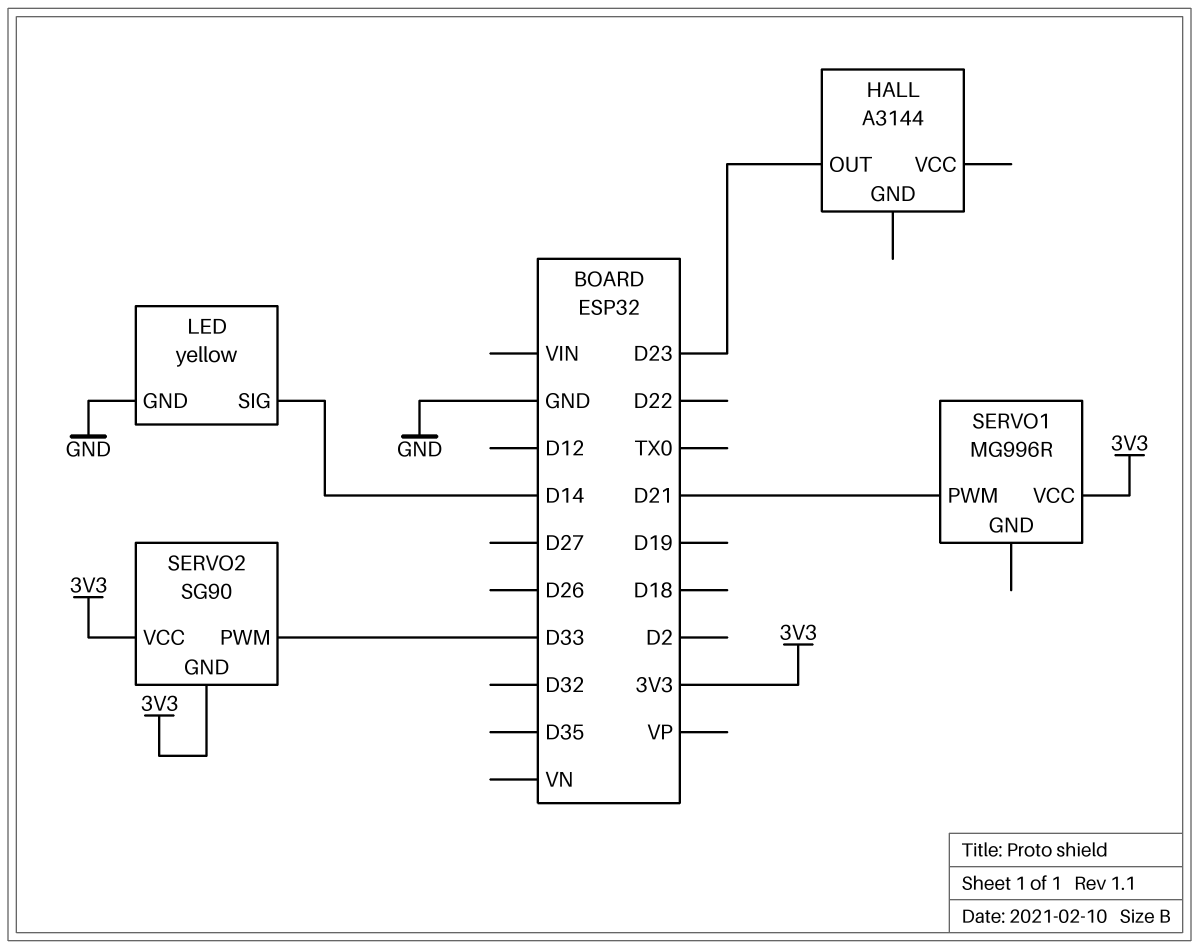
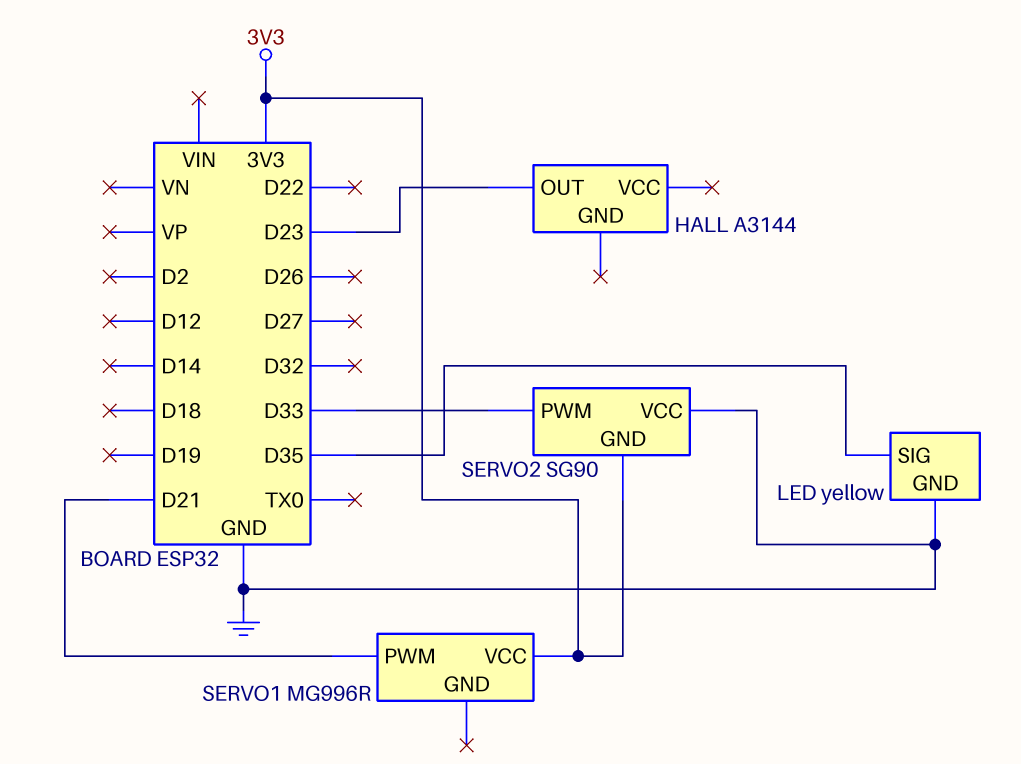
LED pin SIG: D14 -> D35
SERVO2 pin VCC: 3V3 -> GND

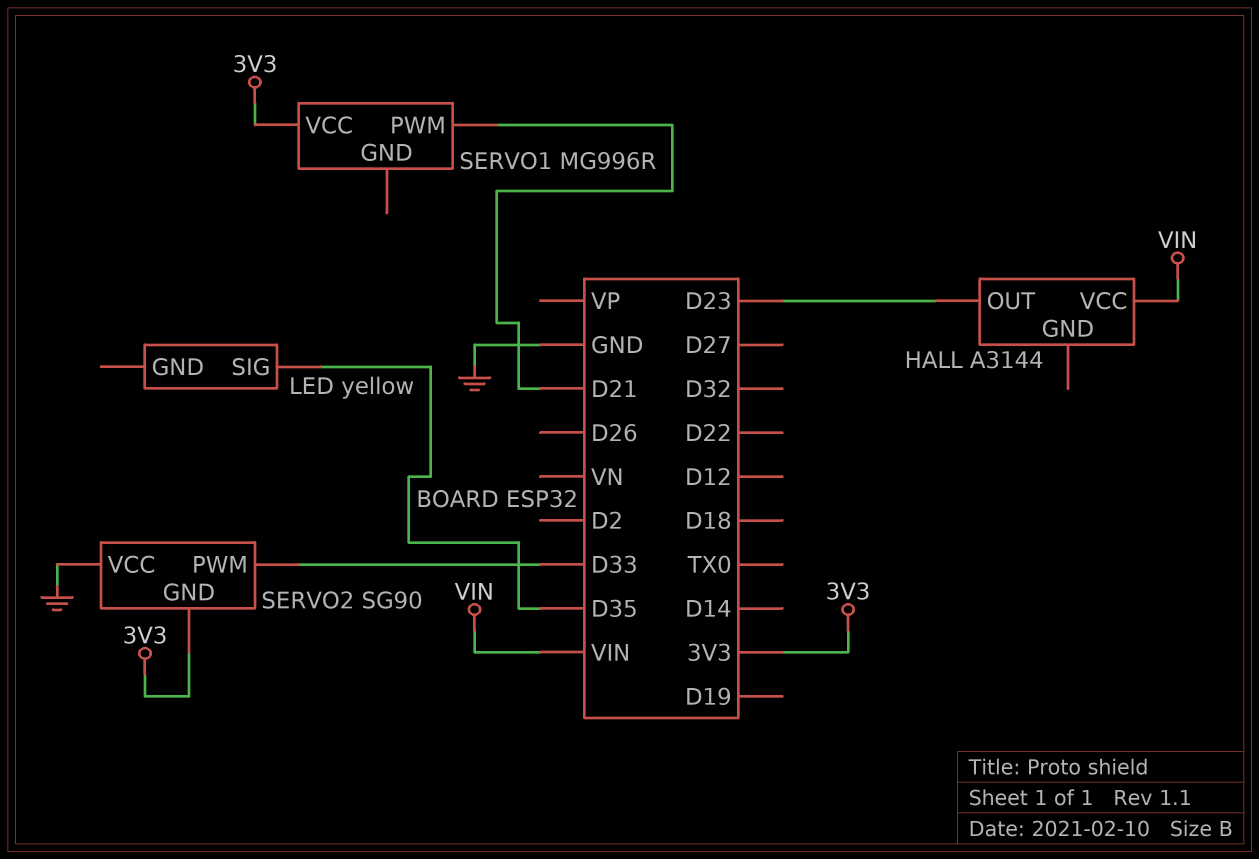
HALL pin VCC: none -> VIN
LED pin GND: GND -> none

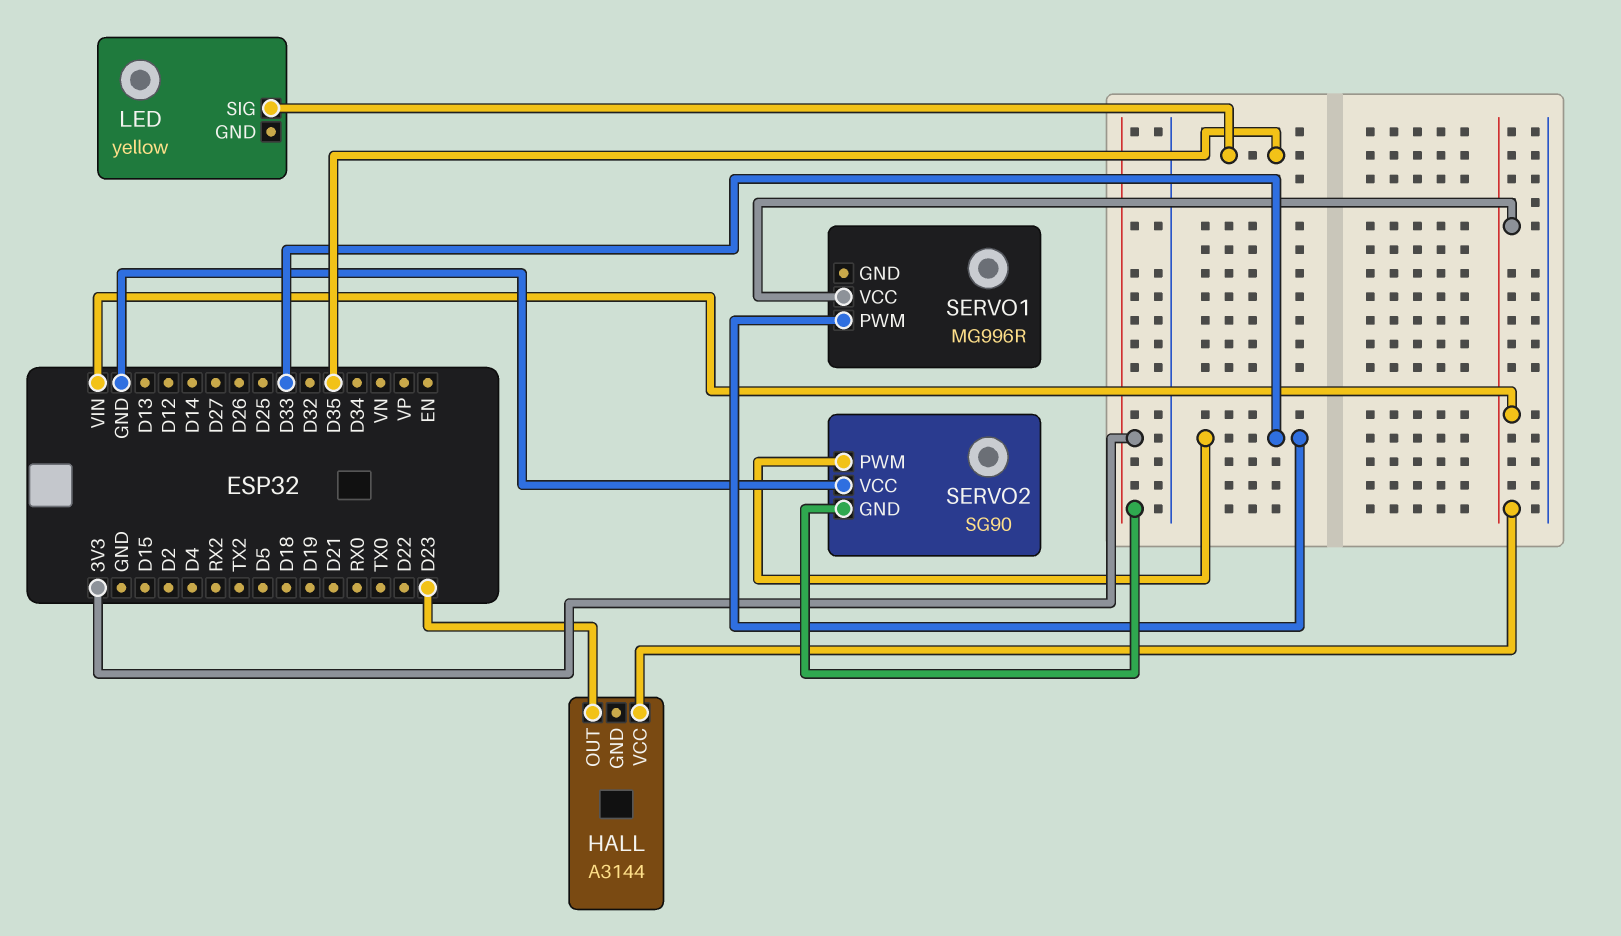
SERVO1 pin PWM: D21 -> D33
SERVO1 pin VCC: 3V3 -> VIN

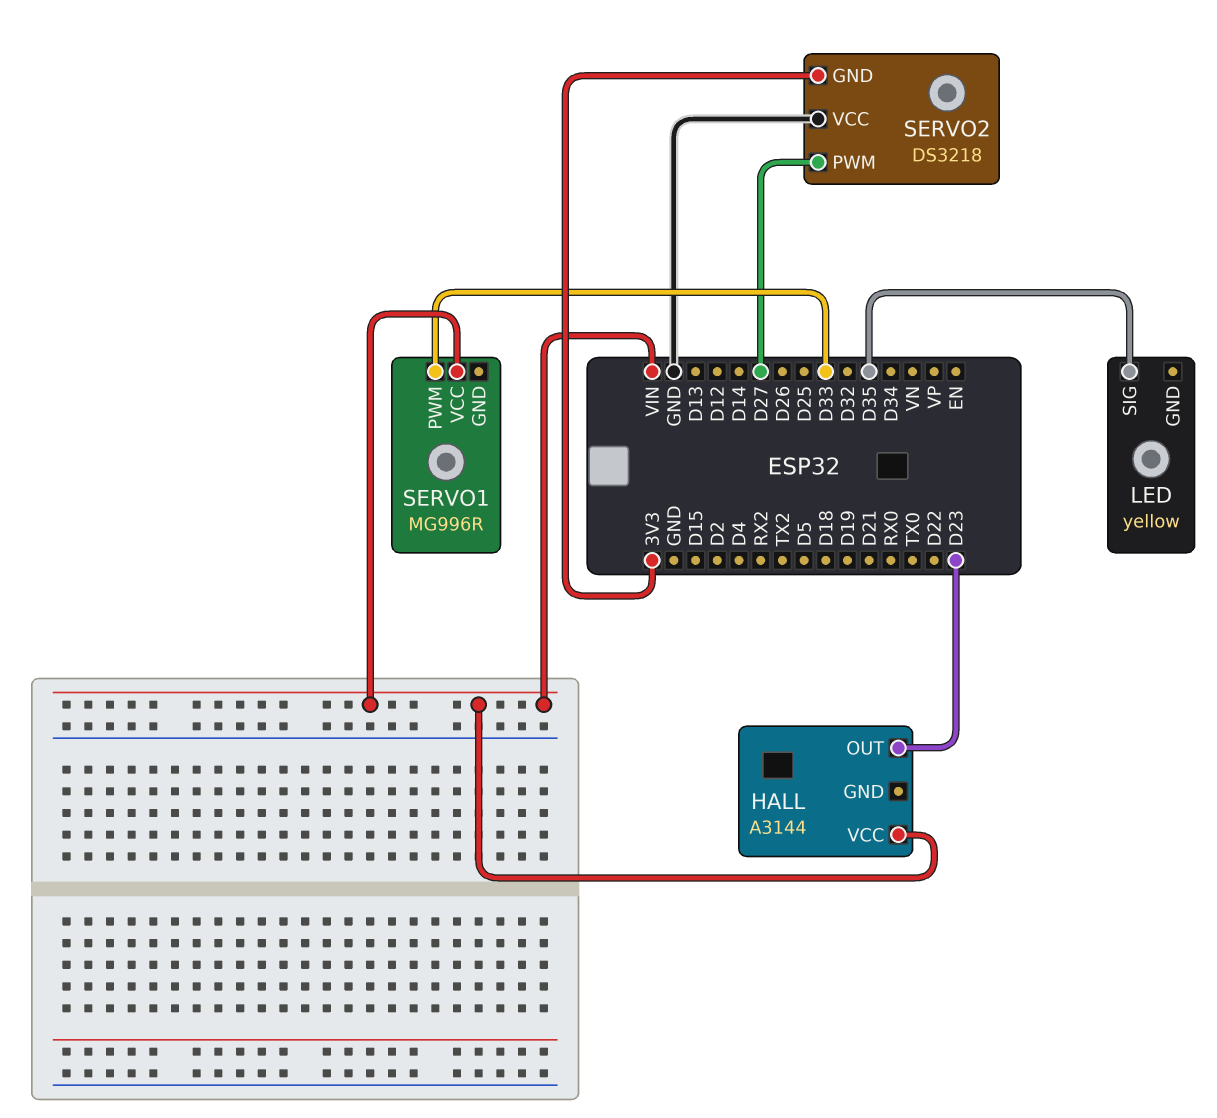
SERVO2: SG90 -> DS3218
SERVO2 pin PWM: D33 -> D27

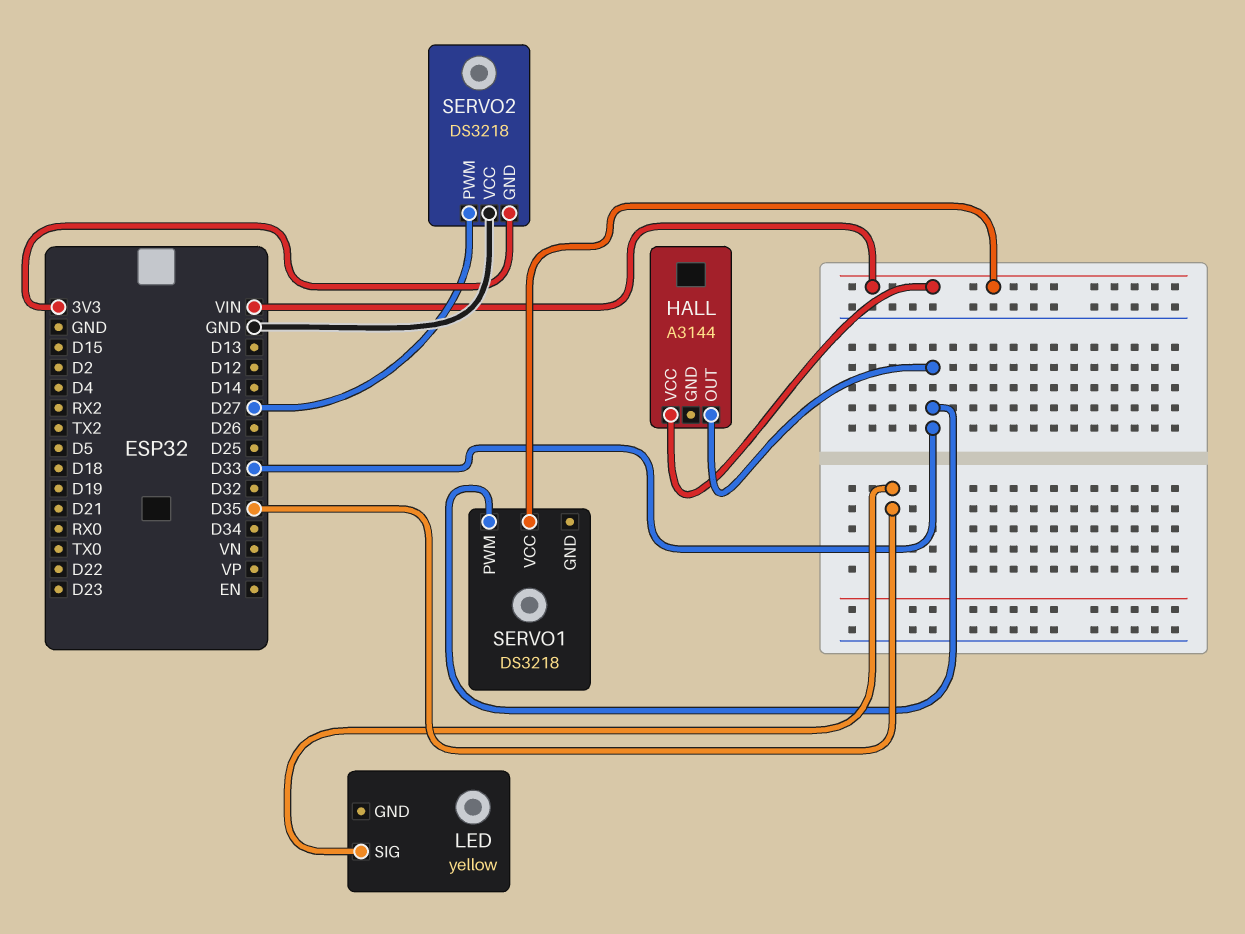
HALL pin OUT: D23 -> D33
SERVO1: MG996R -> DS3218

